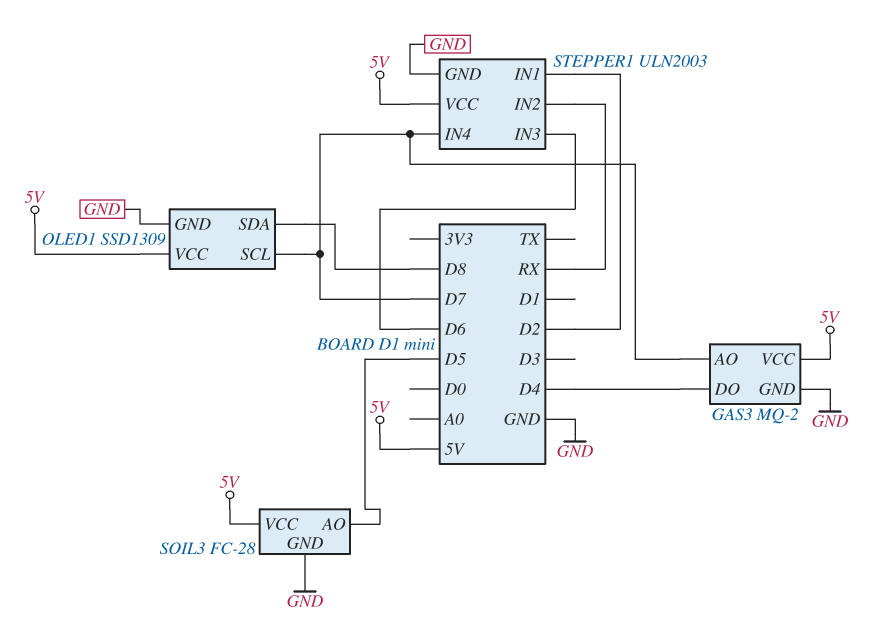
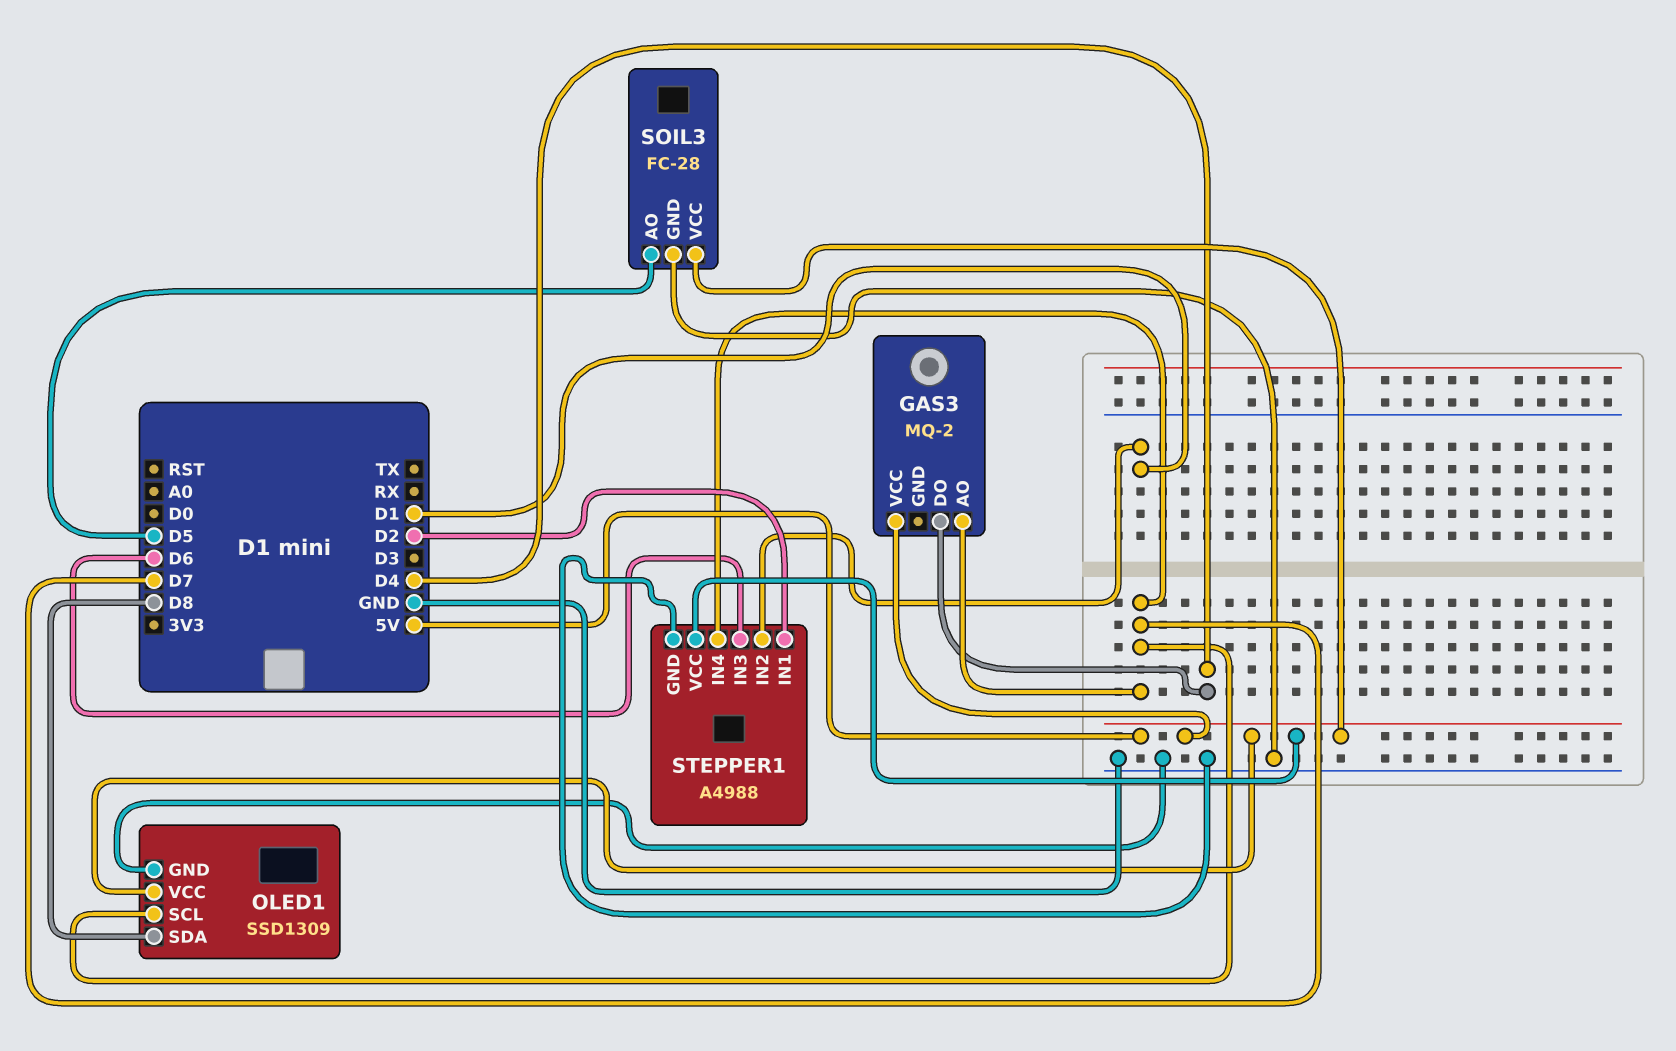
GAS3 pin GND: GND -> none
STEPPER1: ULN2003 -> A4988
STEPPER1 pin IN2: RX -> D1

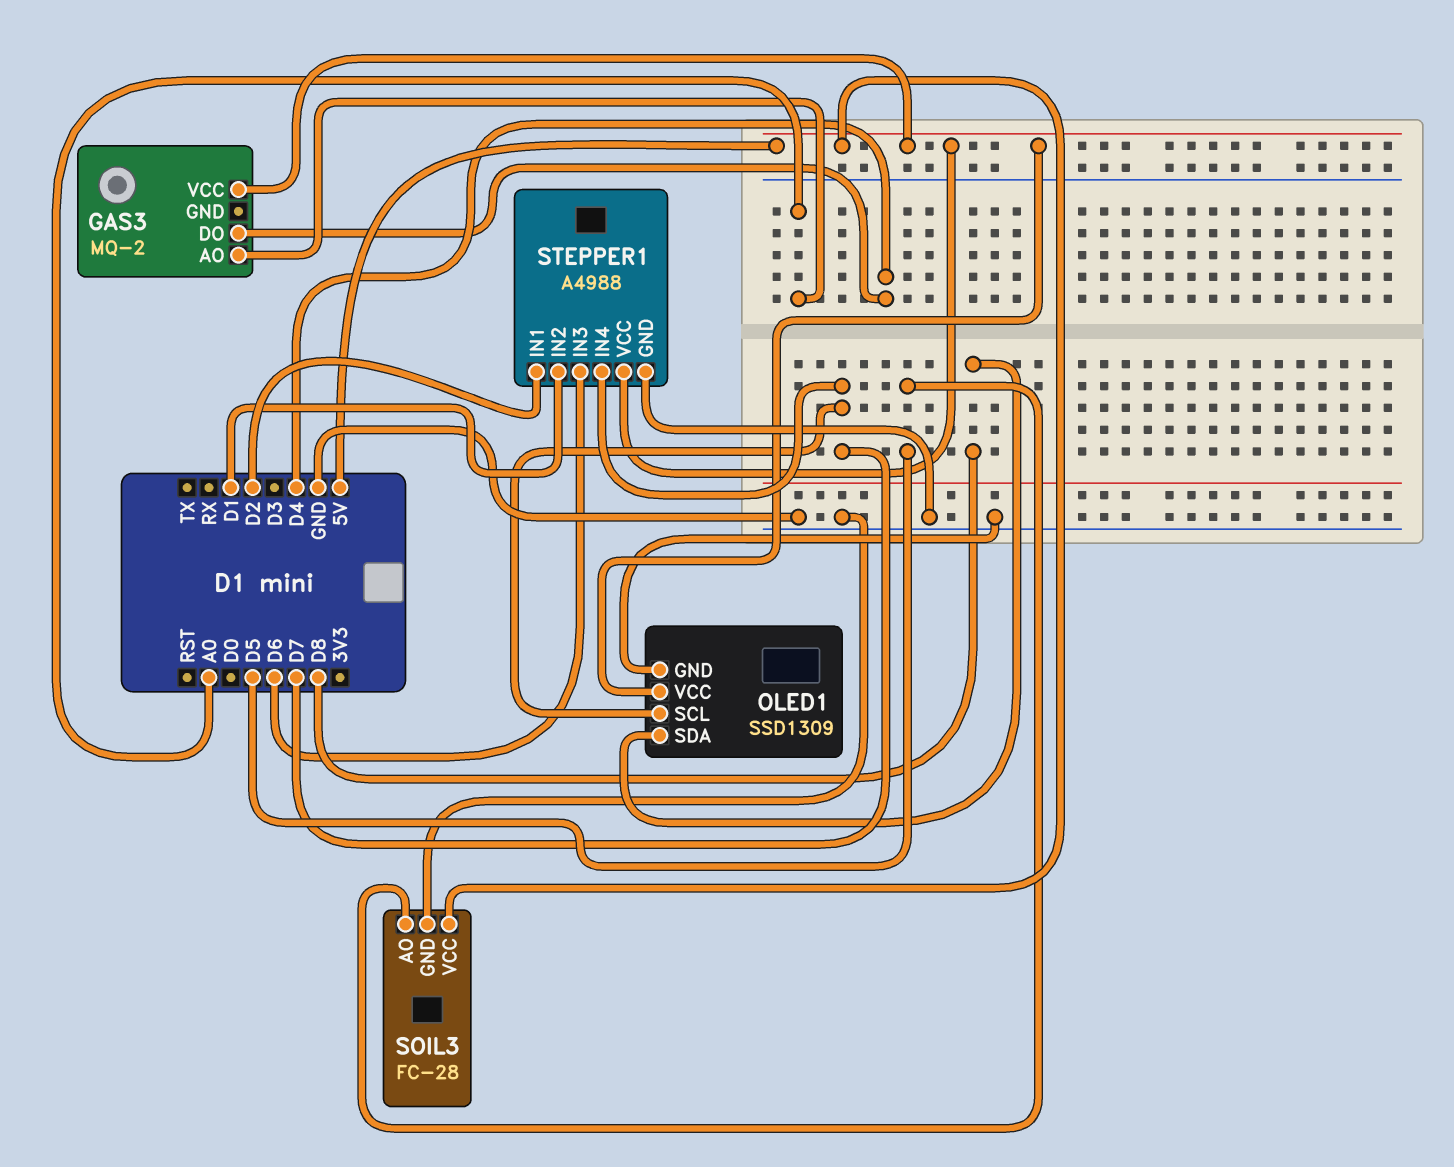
GAS3 pin AO: D7 -> A0

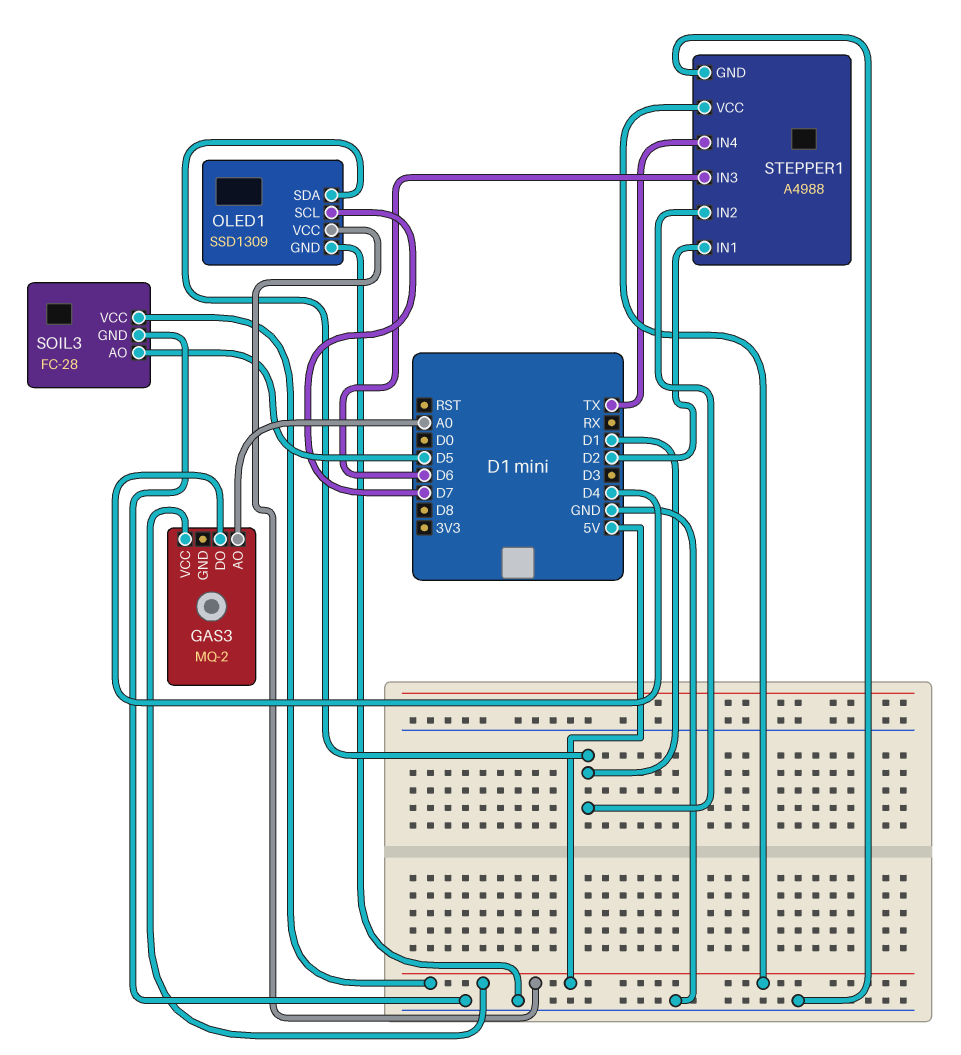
OLED1 pin SDA: D8 -> D1
STEPPER1 pin IN4: D7 -> TX

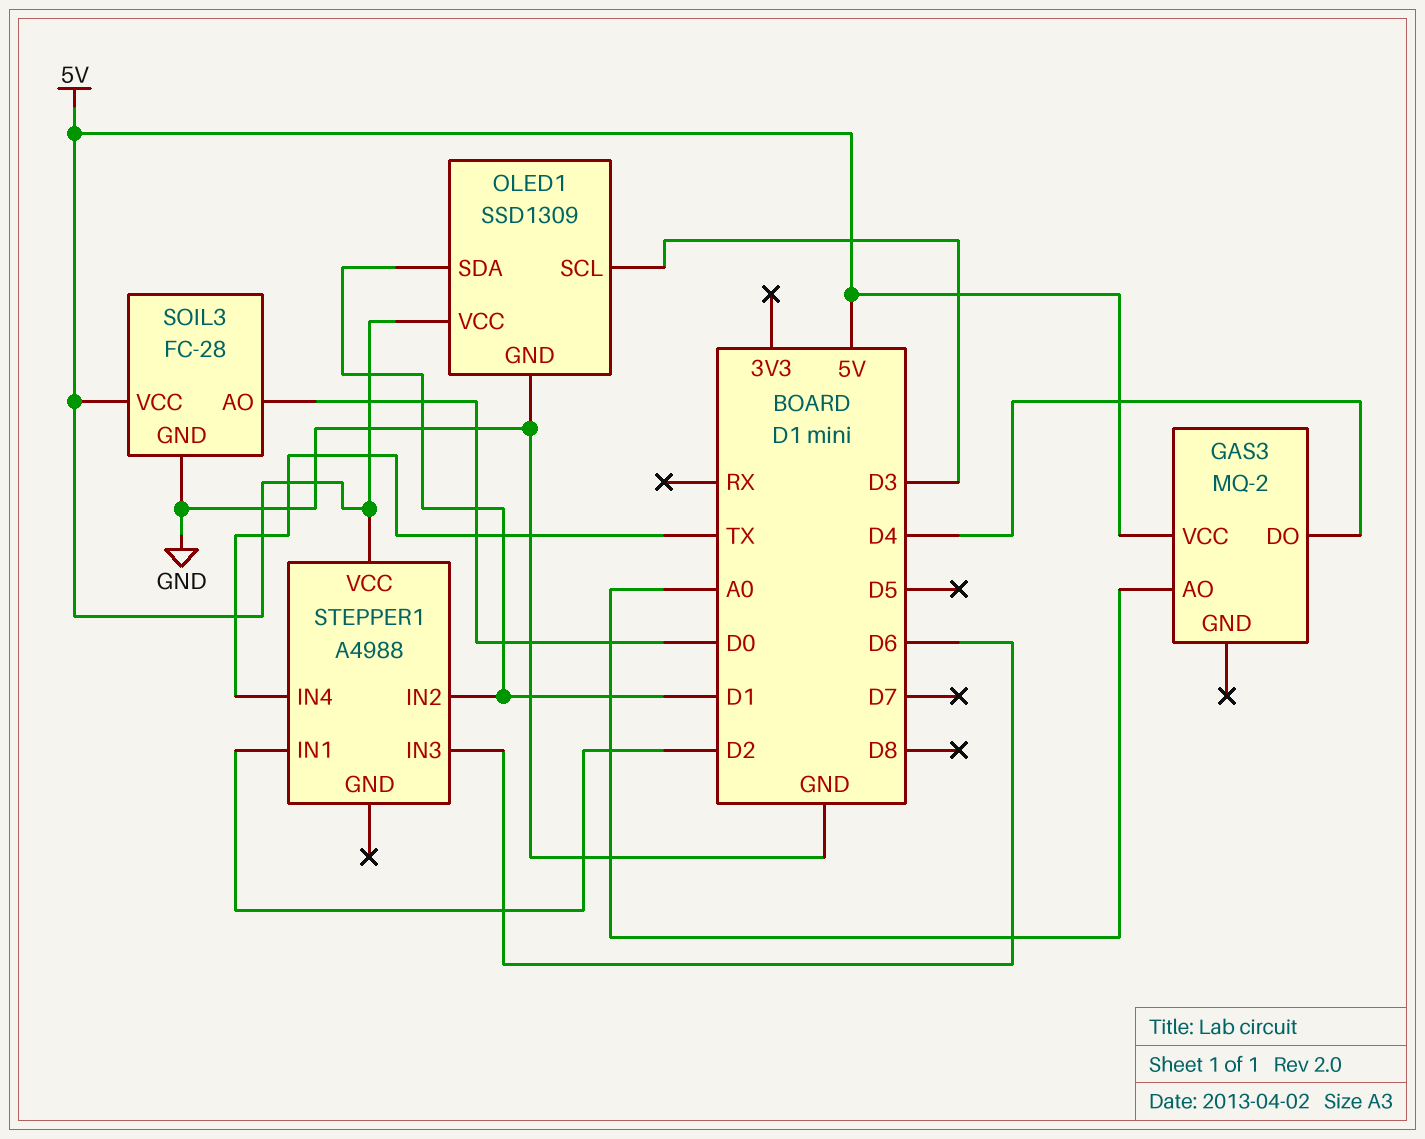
OLED1 pin SCL: D7 -> D3
SOIL3 pin AO: D5 -> D0
STEPPER1 pin GND: GND -> none

